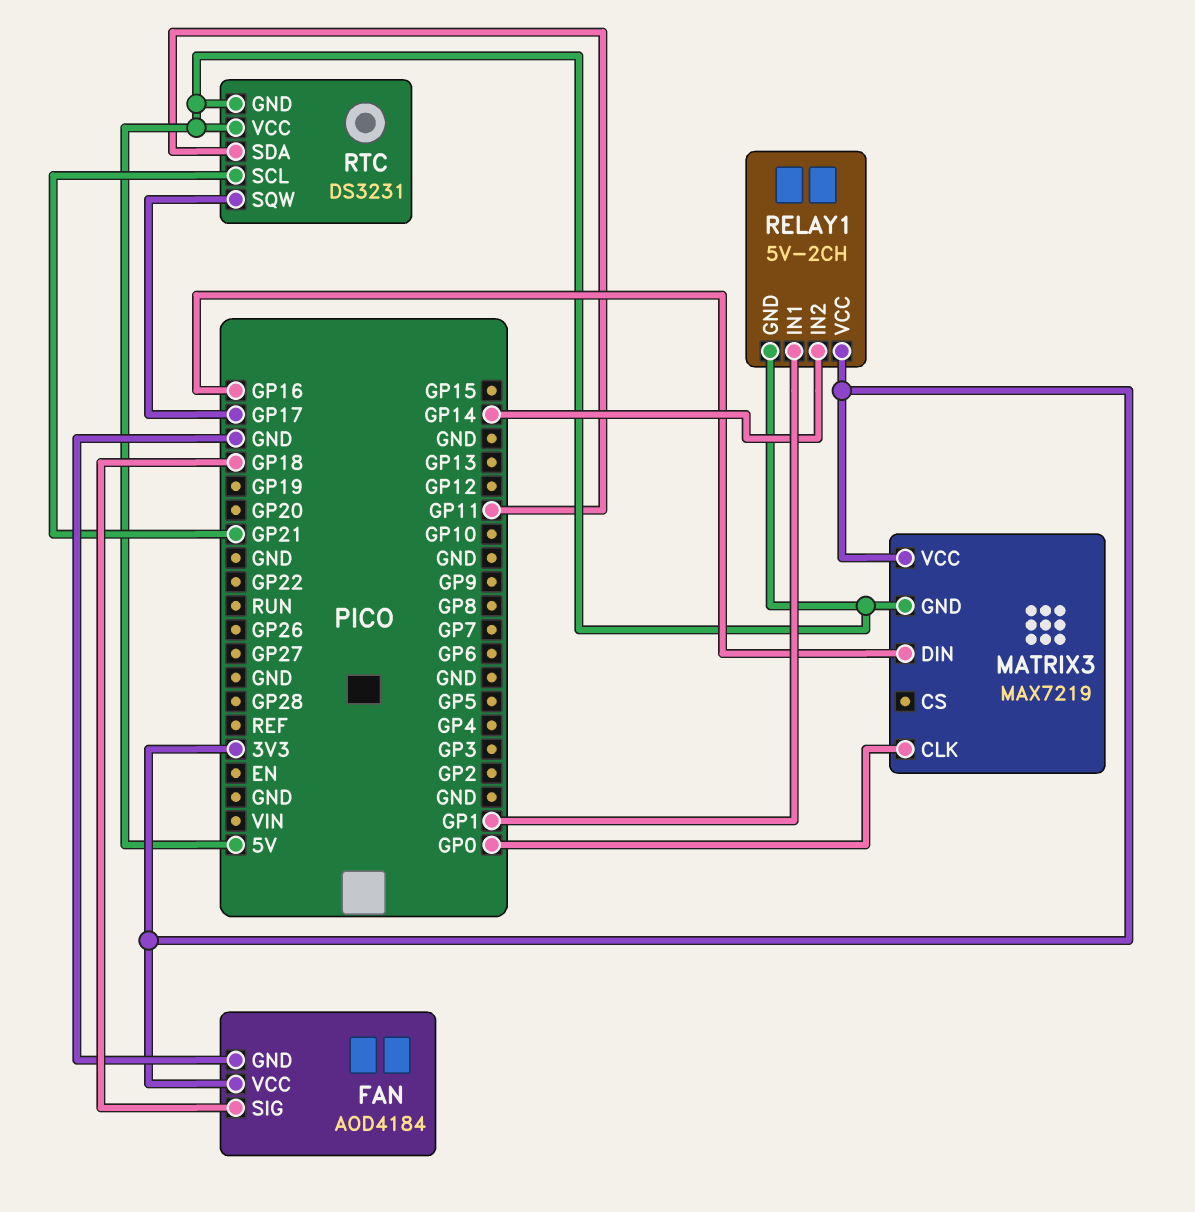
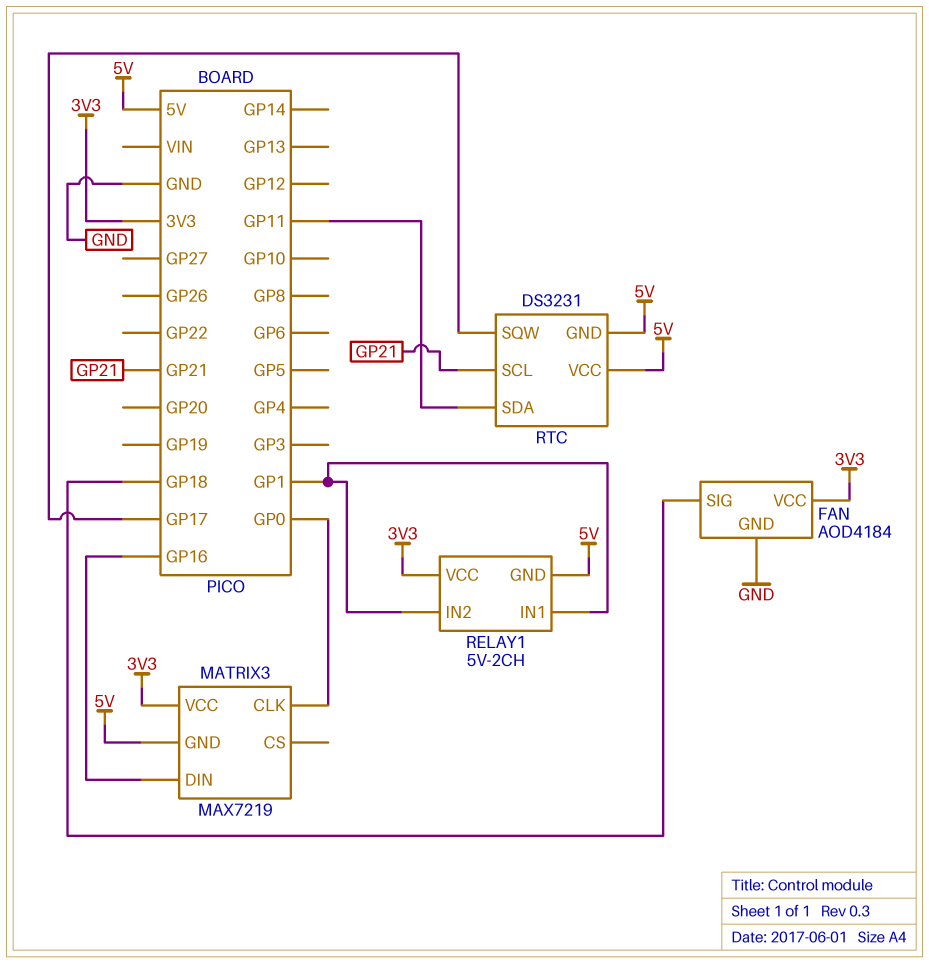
RELAY1 pin IN2: GP14 -> GP1

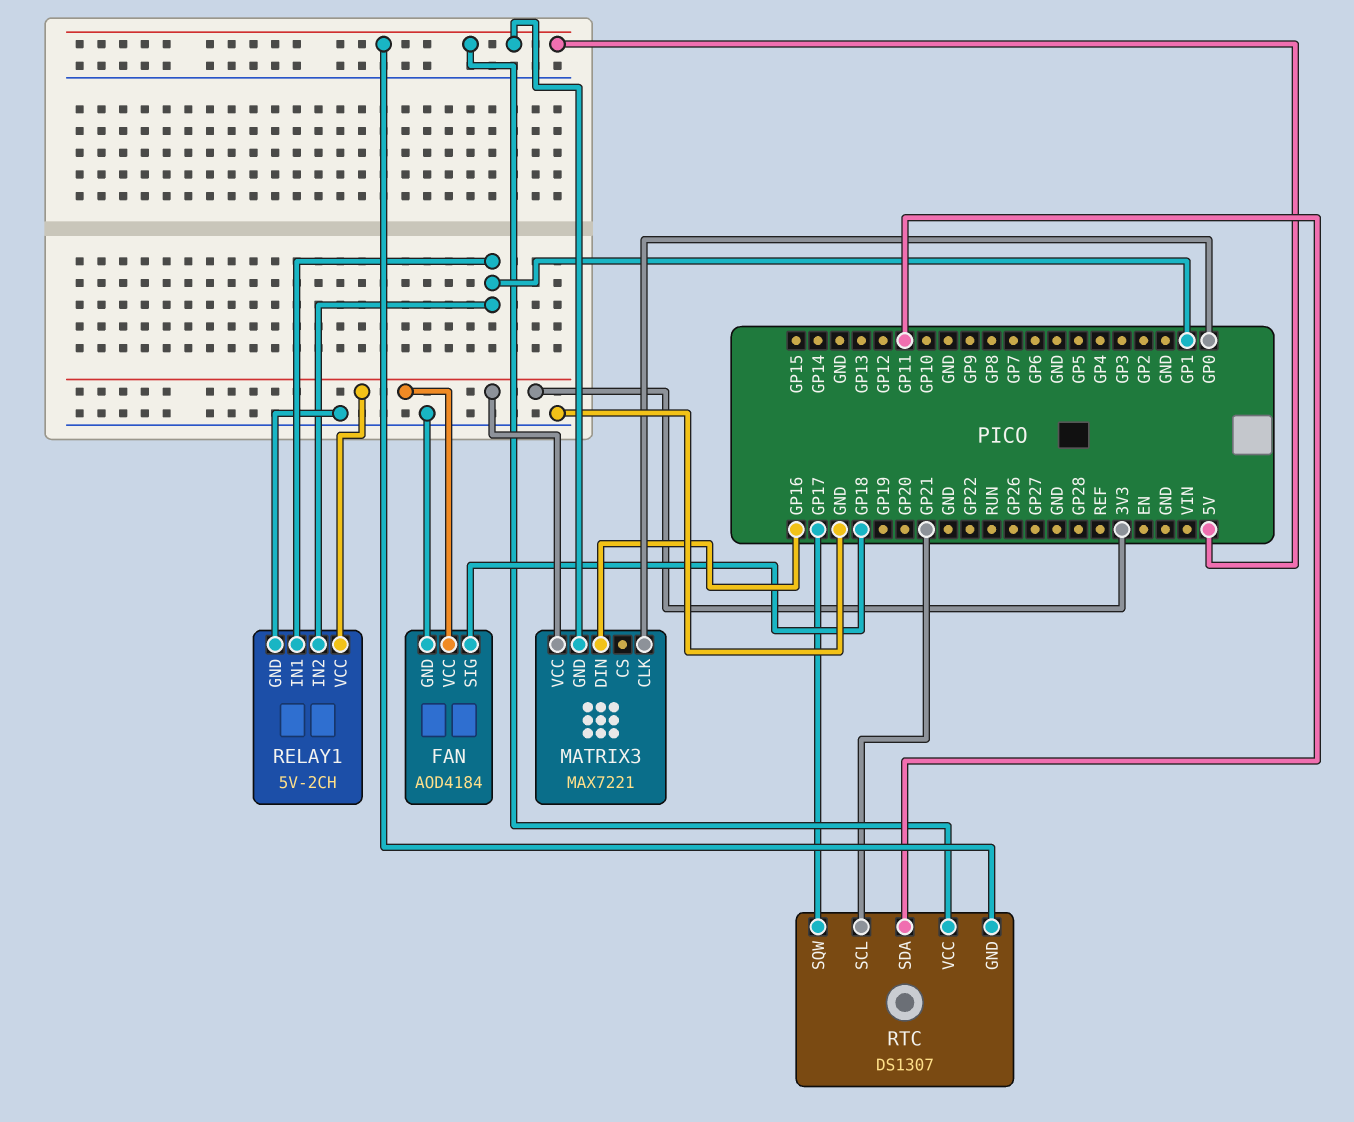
MATRIX3: MAX7219 -> MAX7221
RELAY1 pin GND: 5V -> GND
RTC: DS3231 -> DS1307

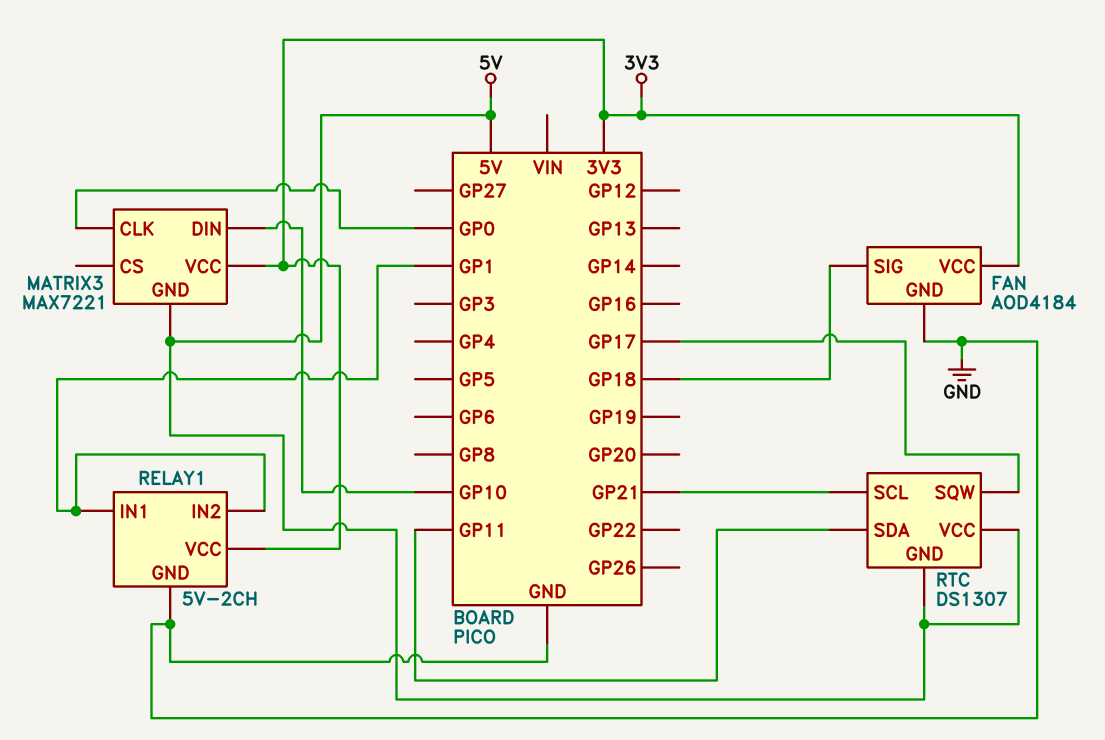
MATRIX3 pin DIN: GP16 -> GP10

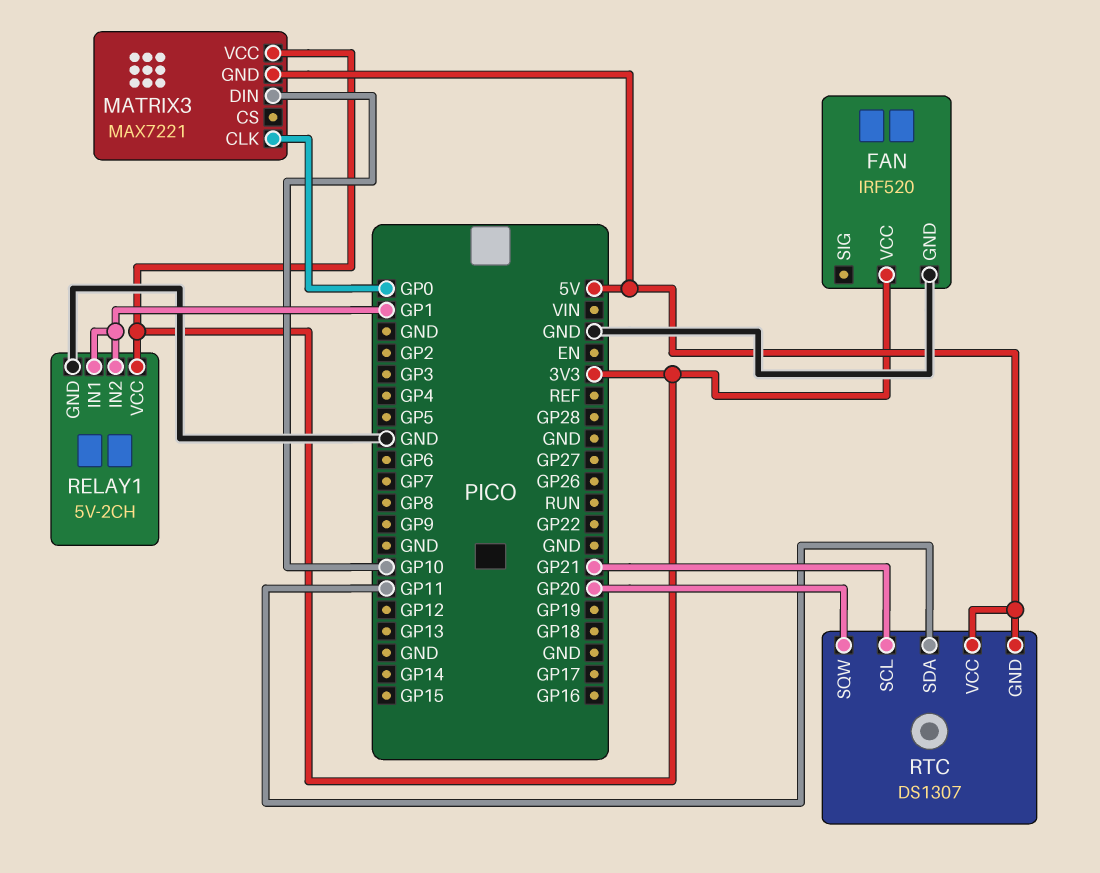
FAN: AOD4184 -> IRF520
FAN pin SIG: GP18 -> none
RTC pin SQW: GP17 -> GP20

